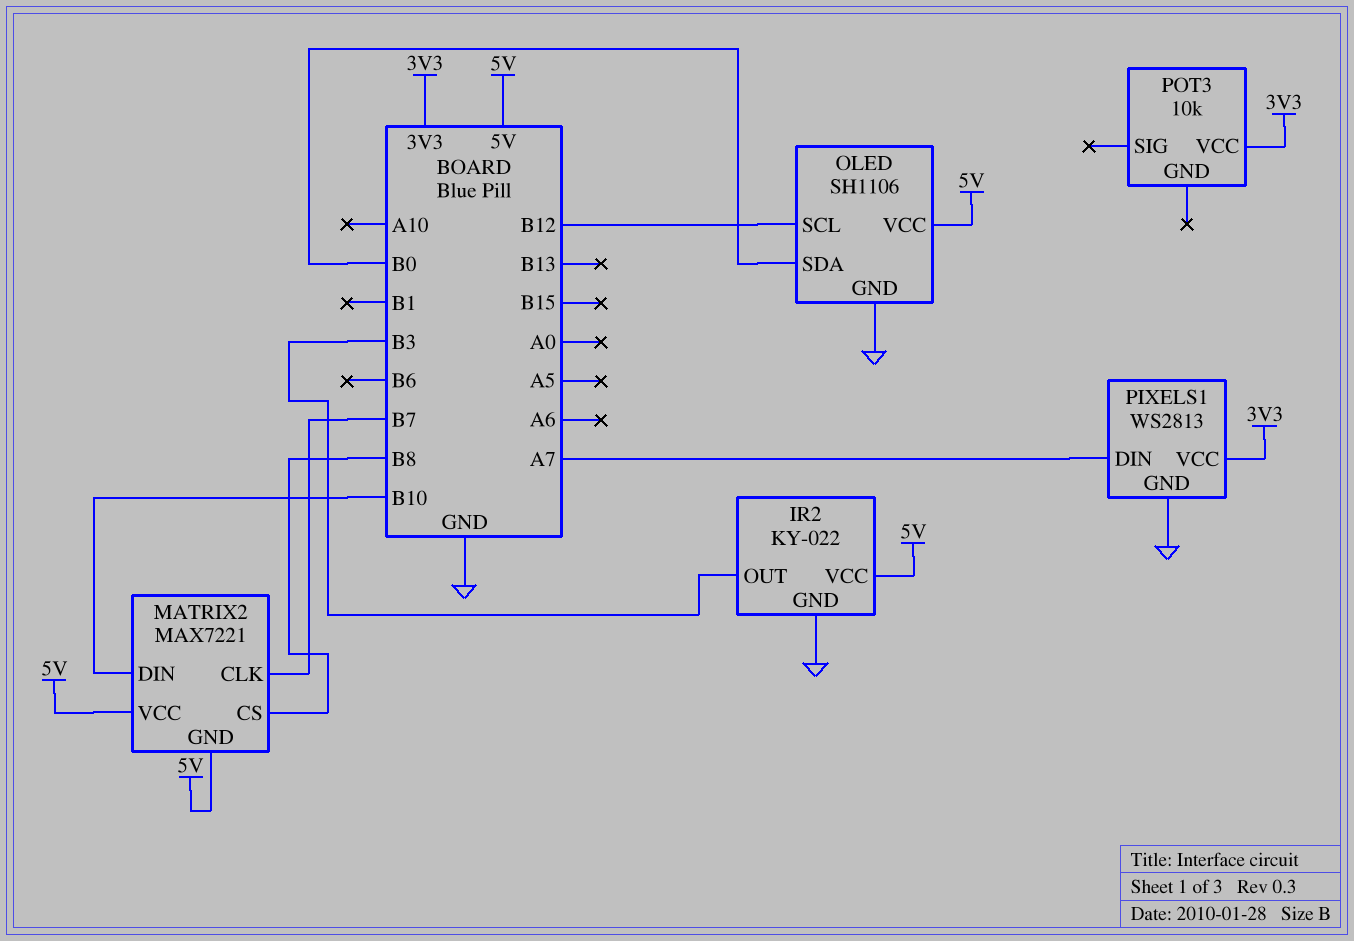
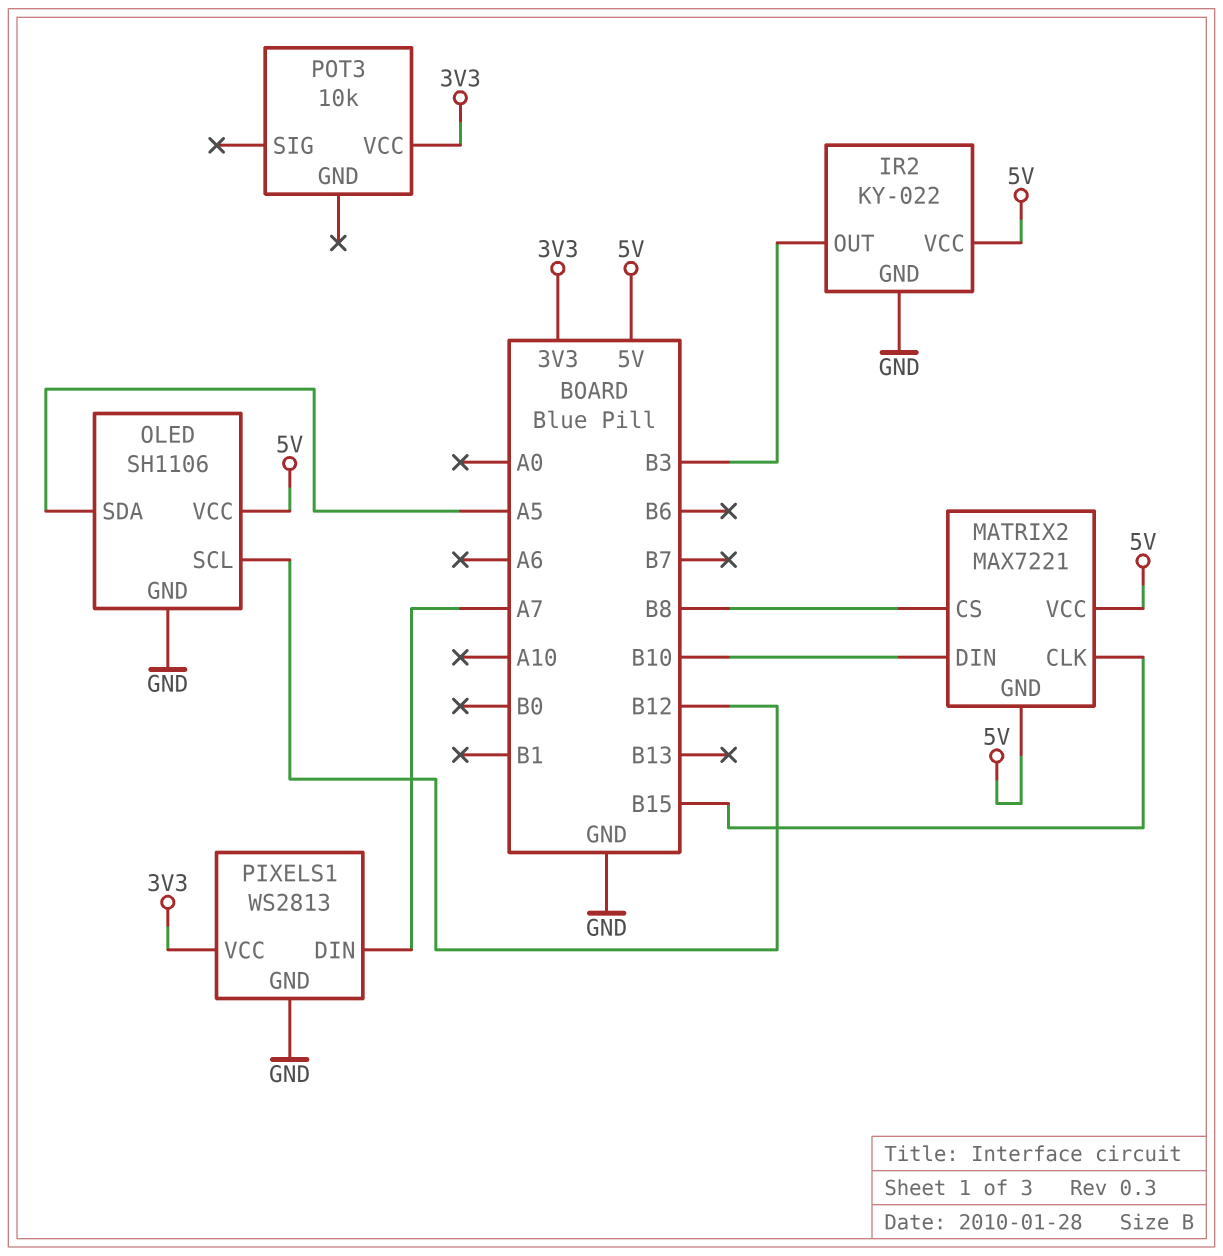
MATRIX2 pin CLK: B7 -> B15
OLED pin SDA: B0 -> A5

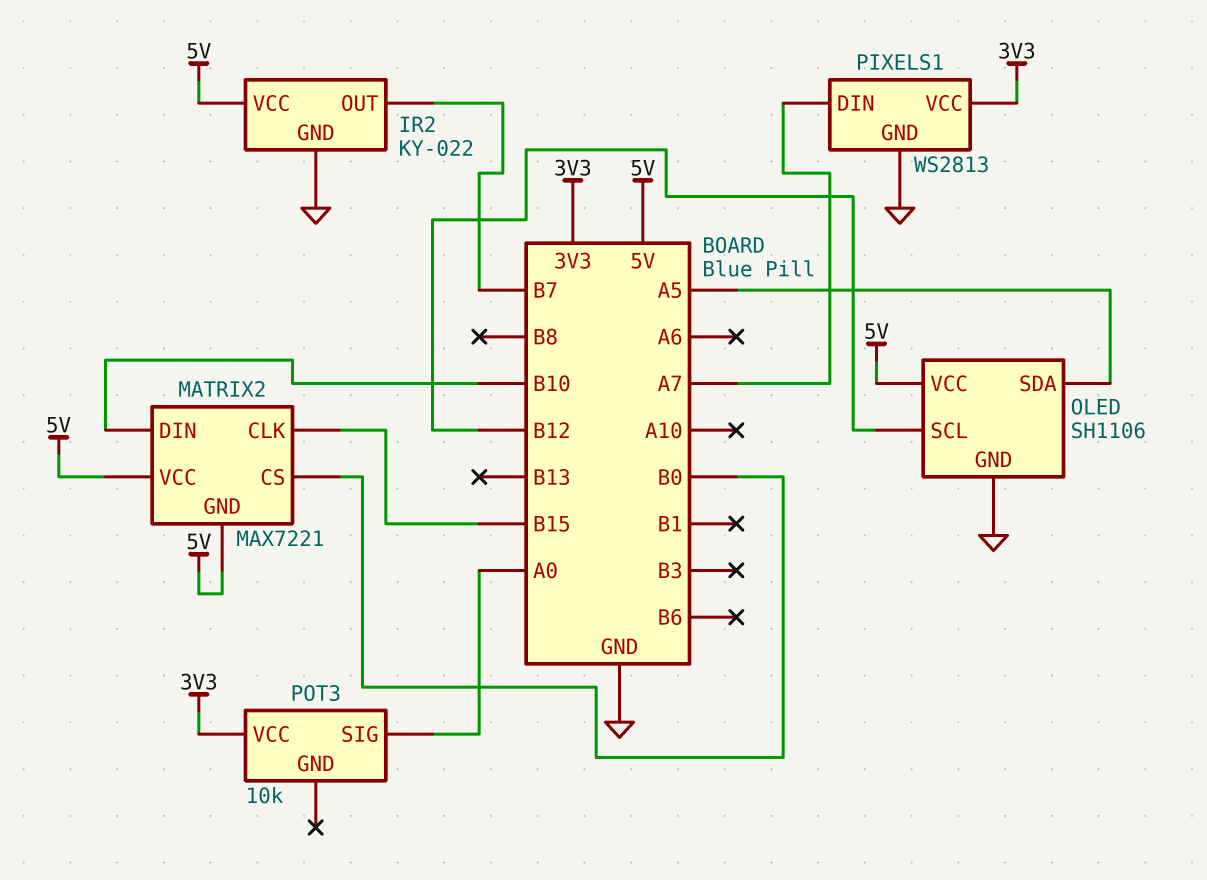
IR2 pin OUT: B3 -> B7
MATRIX2 pin CS: B8 -> B0
POT3 pin SIG: none -> A0

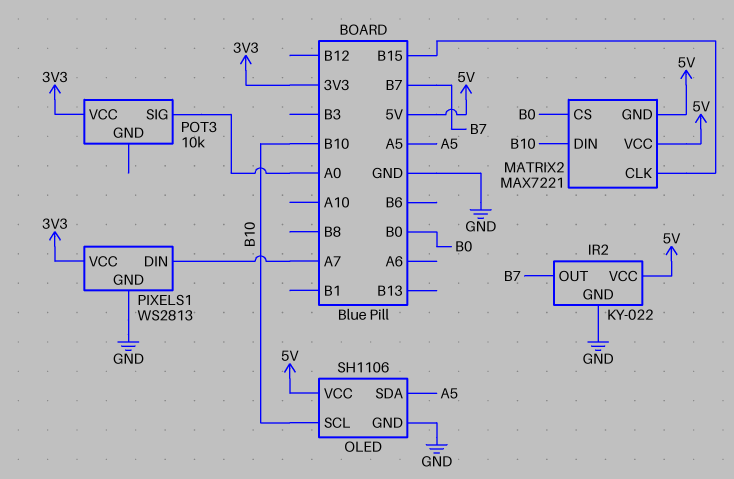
OLED pin SCL: B12 -> B10

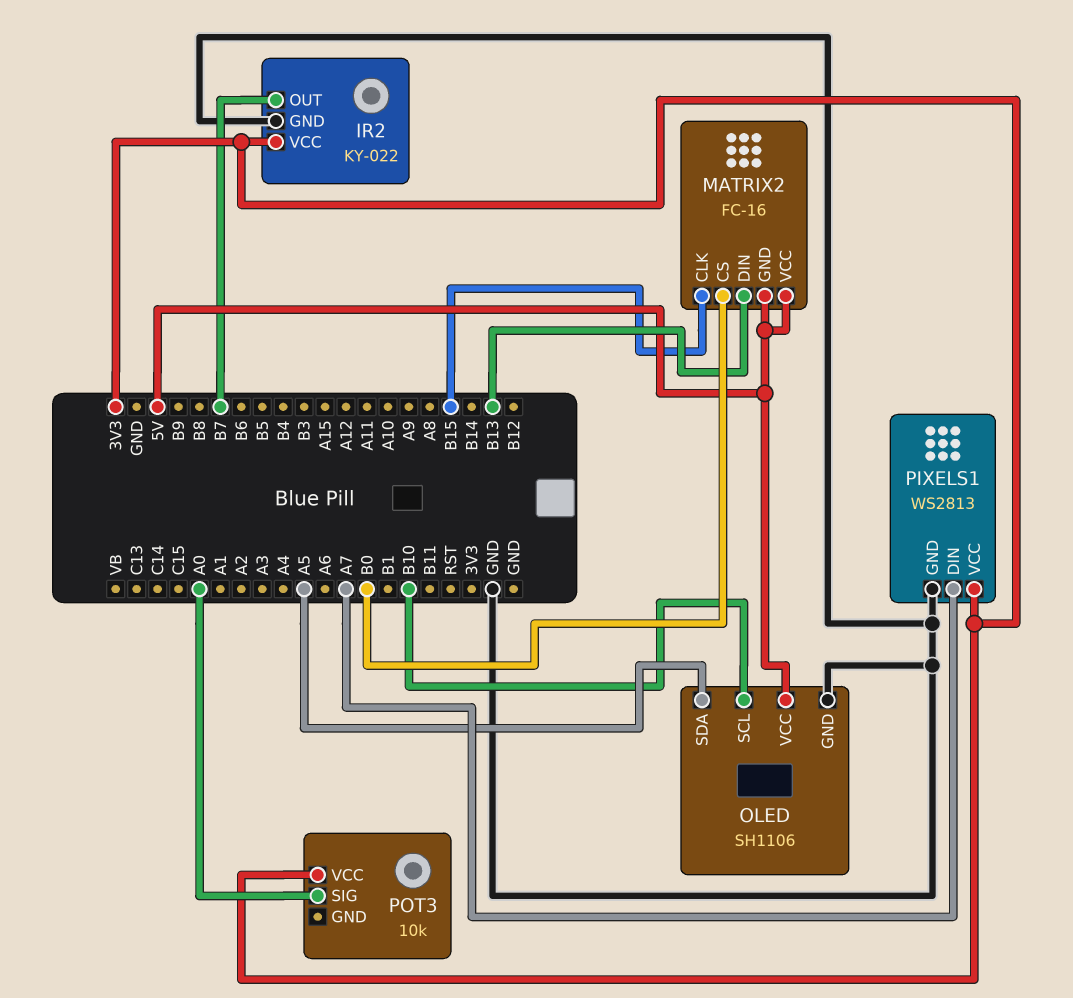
IR2 pin VCC: 5V -> 3V3
MATRIX2: MAX7221 -> FC-16
MATRIX2 pin DIN: B10 -> B13

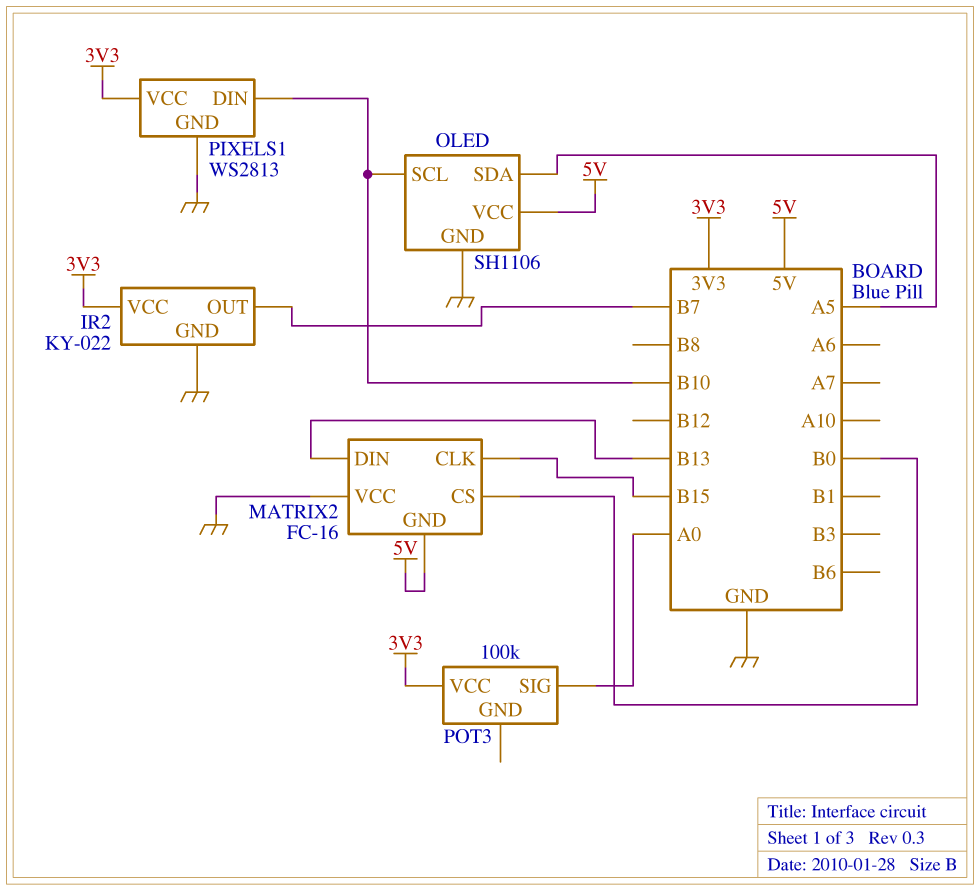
MATRIX2 pin VCC: 5V -> GND
PIXELS1 pin DIN: A7 -> B10
POT3: 10k -> 100k

